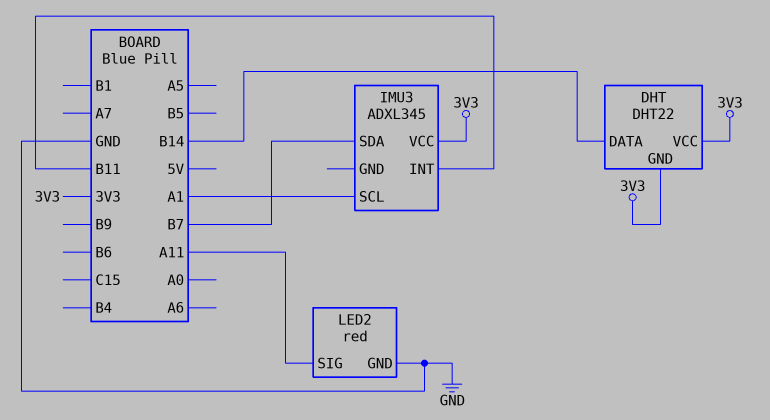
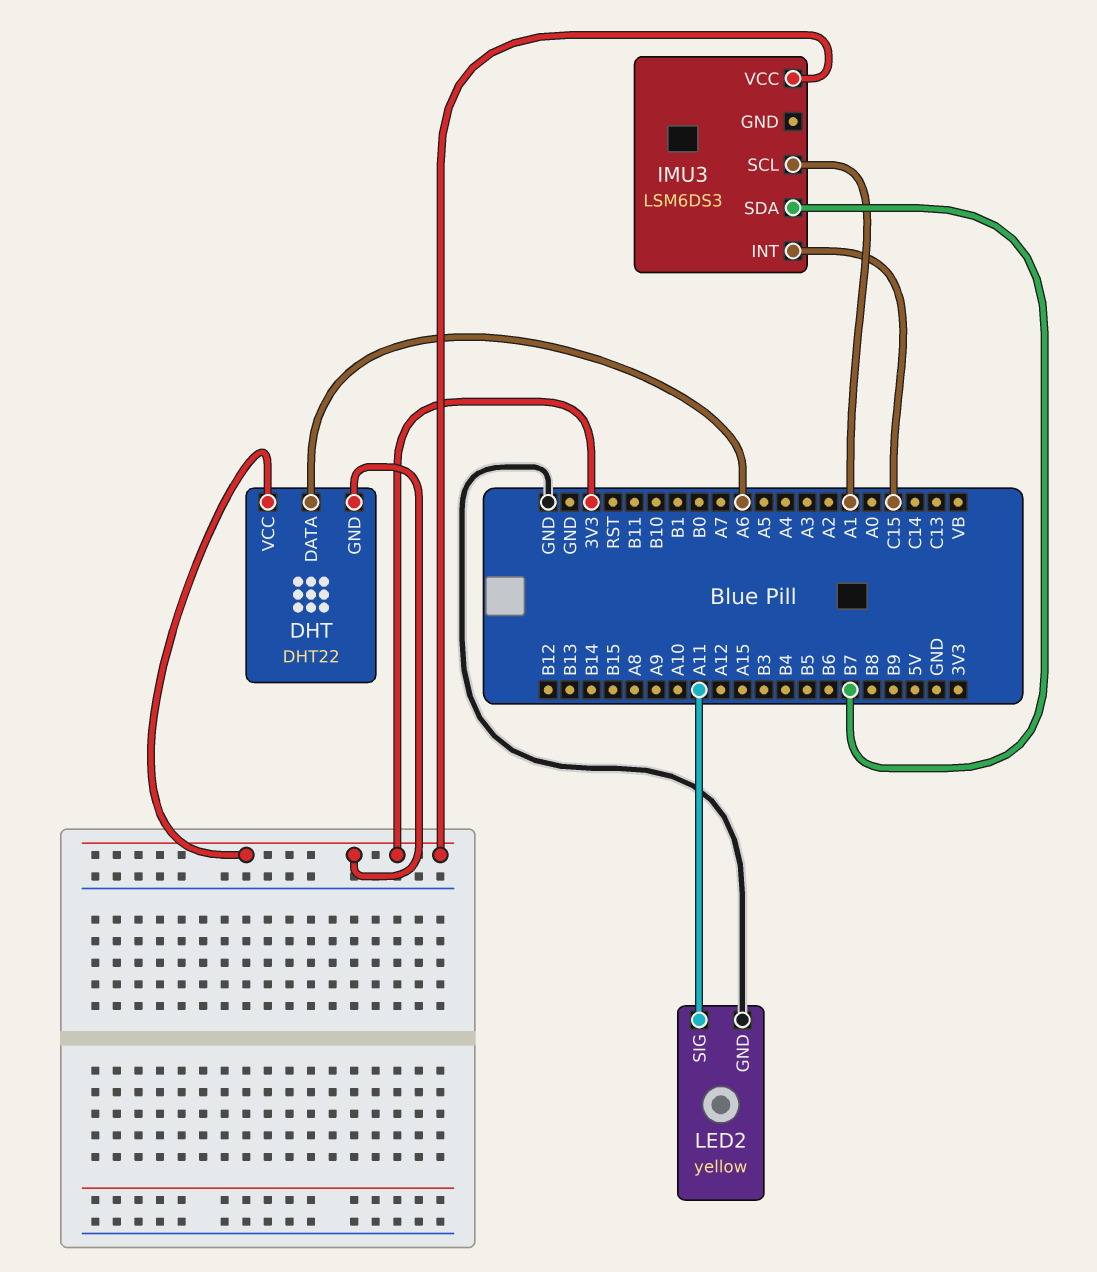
DHT pin DATA: B14 -> A6
IMU3: ADXL345 -> LSM6DS3
IMU3 pin INT: B11 -> C15
LED2: red -> yellow

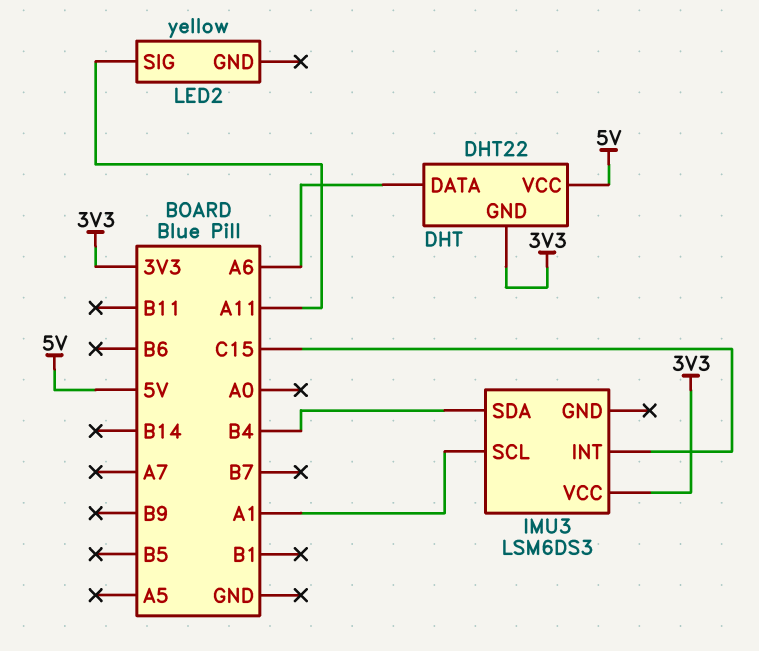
DHT pin VCC: 3V3 -> 5V
IMU3 pin SDA: B7 -> B4
LED2 pin GND: GND -> none

